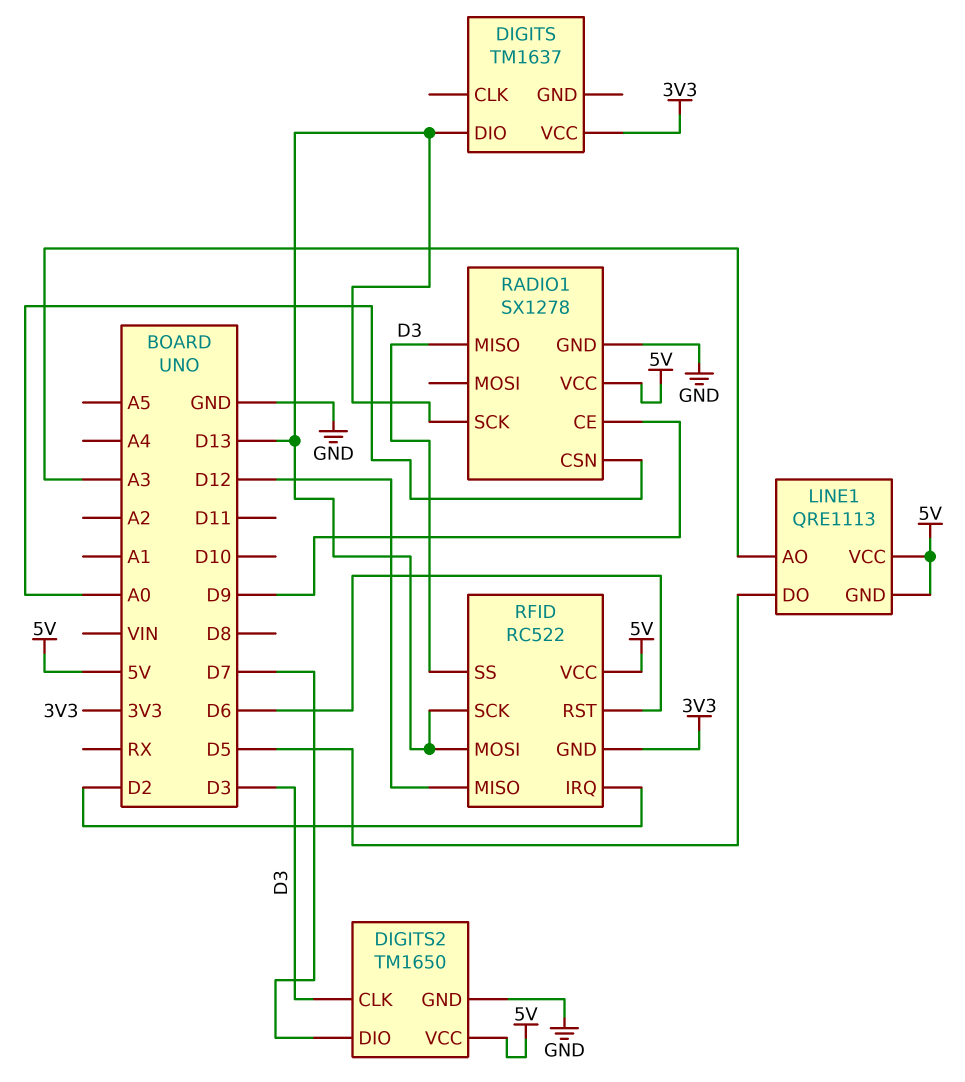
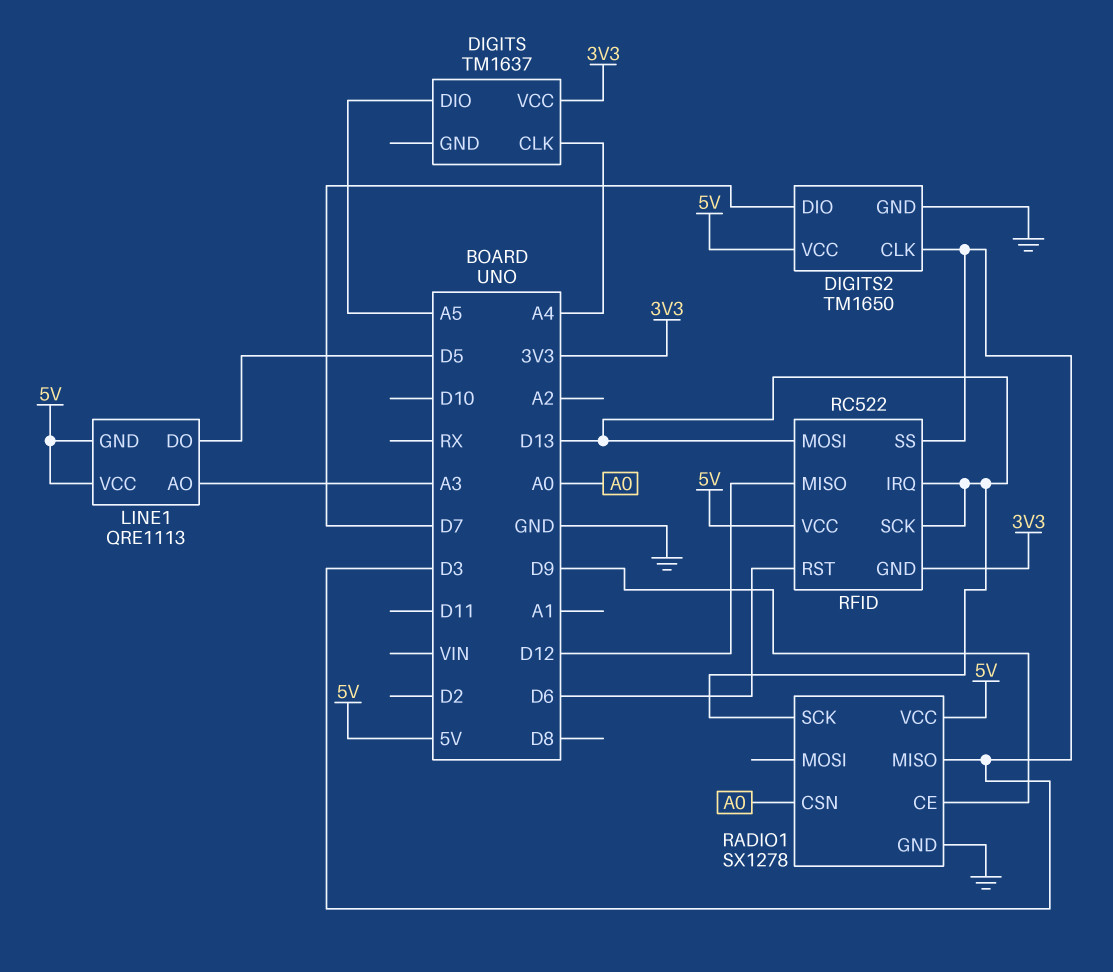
DIGITS pin CLK: none -> A4
DIGITS pin DIO: D13 -> A5
RFID pin IRQ: D2 -> D13

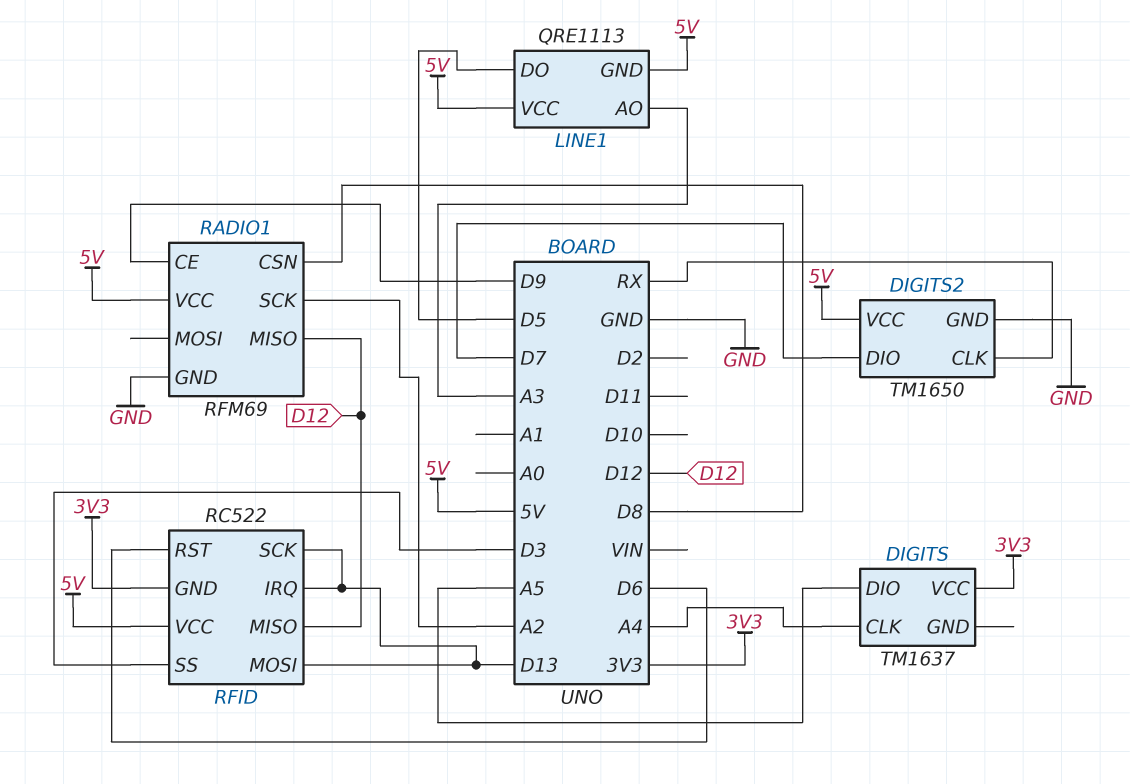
DIGITS2 pin CLK: D3 -> RX
RADIO1: SX1278 -> RFM69
RADIO1 pin CSN: A0 -> D8
RADIO1 pin MISO: D3 -> D12
RADIO1 pin SCK: D13 -> A2

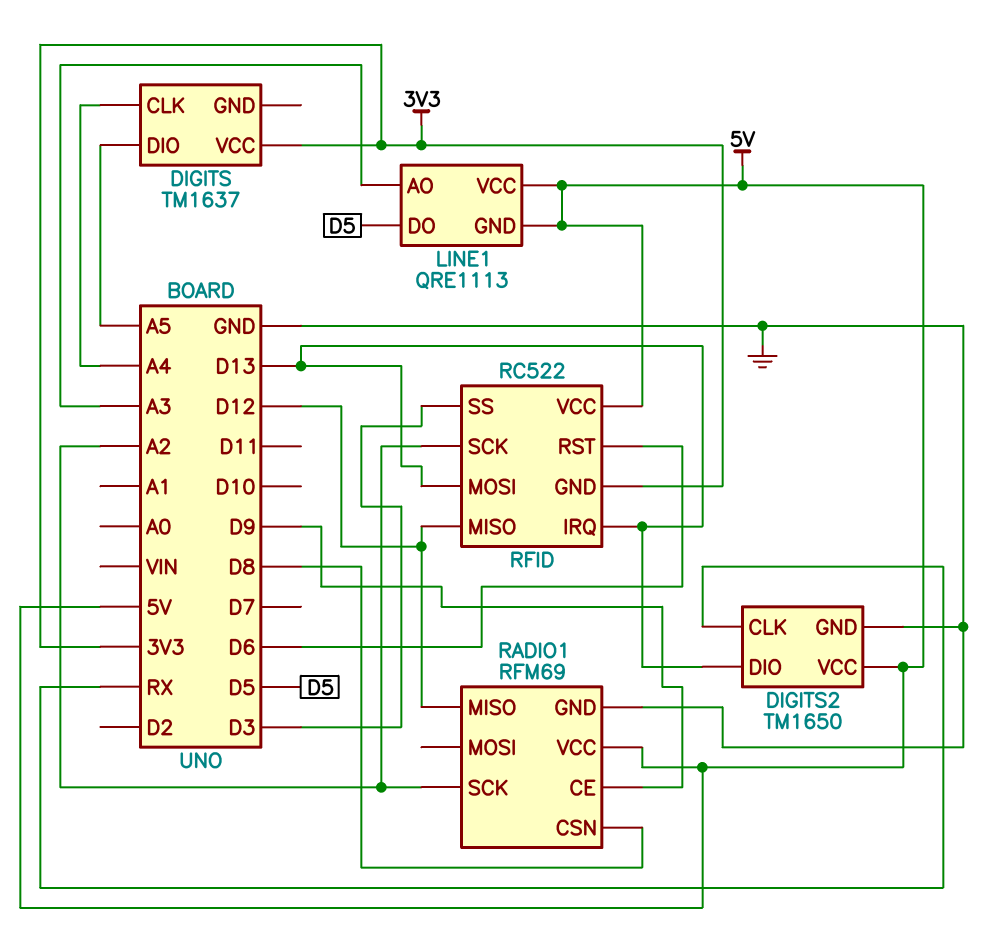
DIGITS2 pin DIO: D7 -> D13
RFID pin SCK: D13 -> A2

